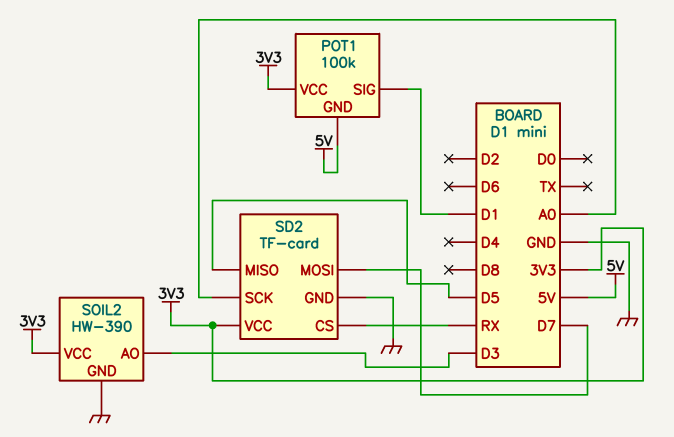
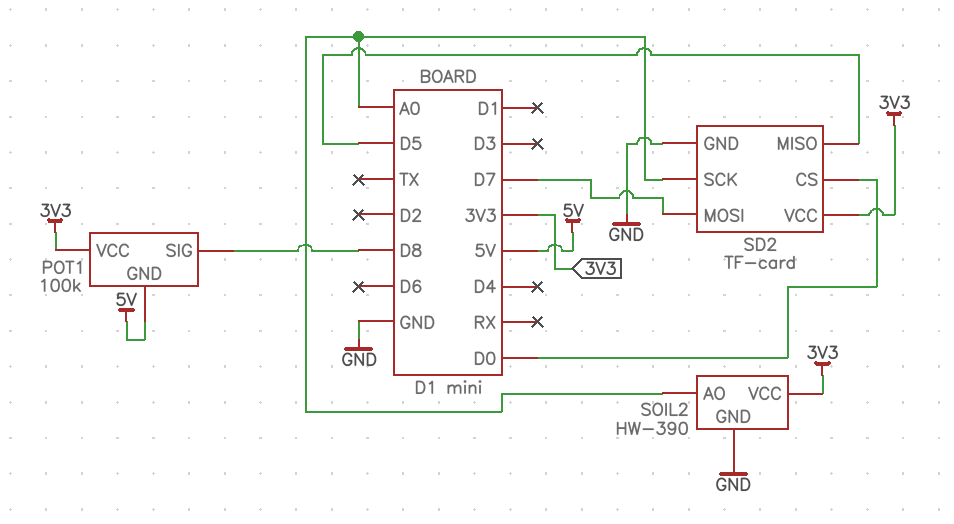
POT1 pin SIG: D1 -> D8
SD2 pin CS: RX -> D0
SOIL2 pin AO: D3 -> A0

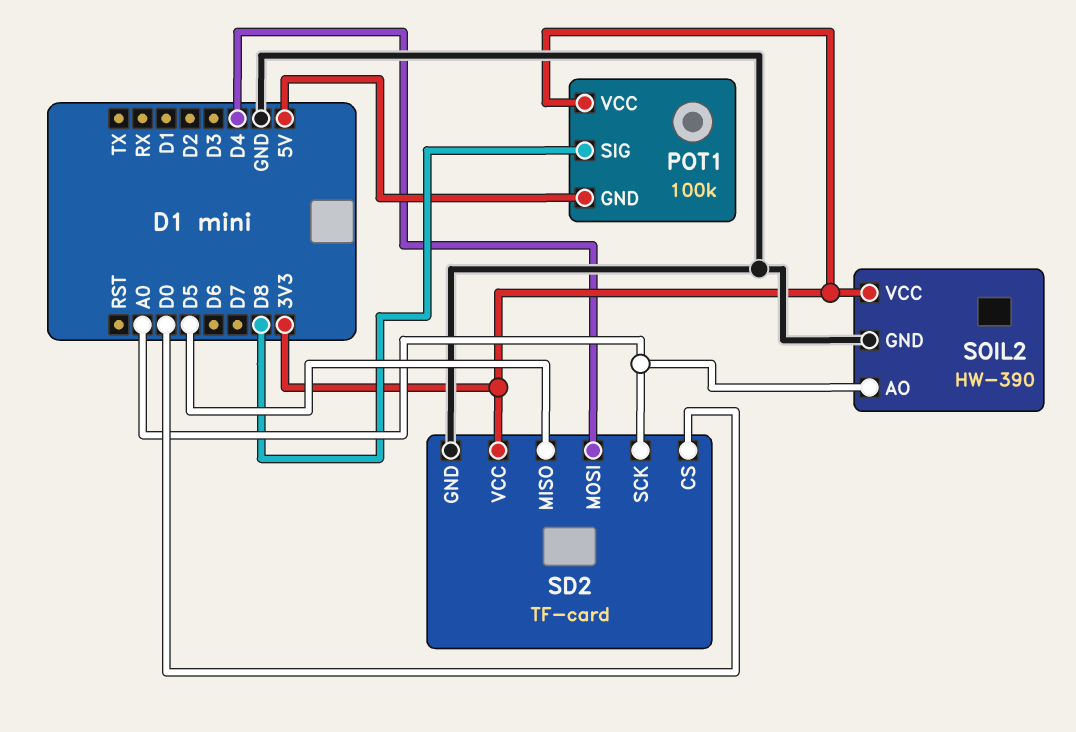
SD2 pin MOSI: D7 -> D4

